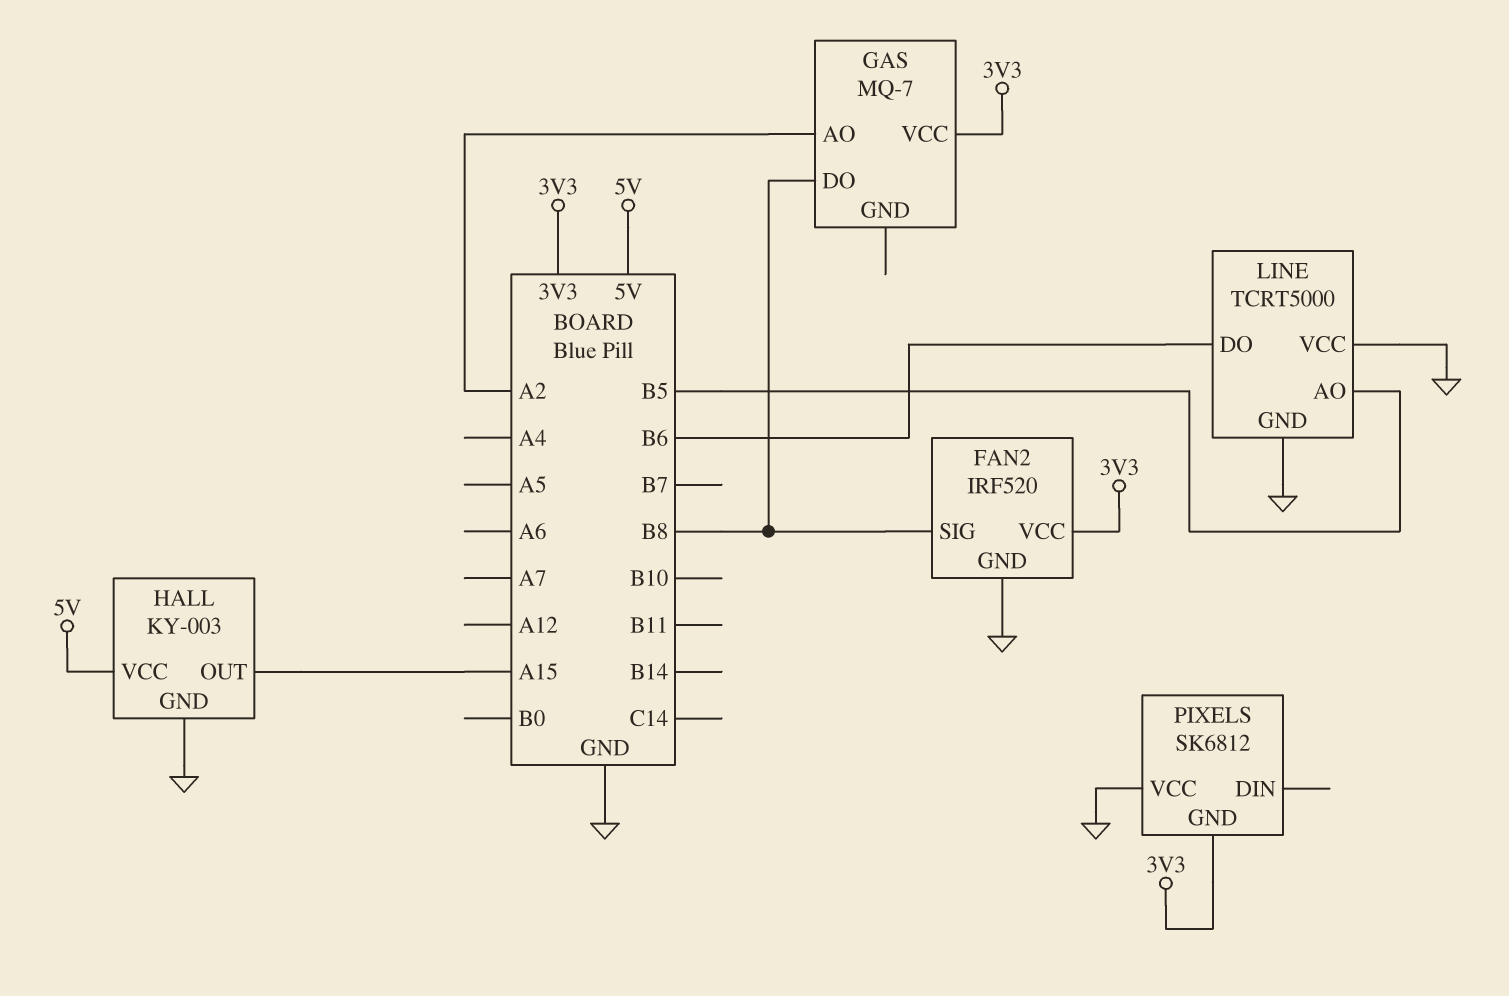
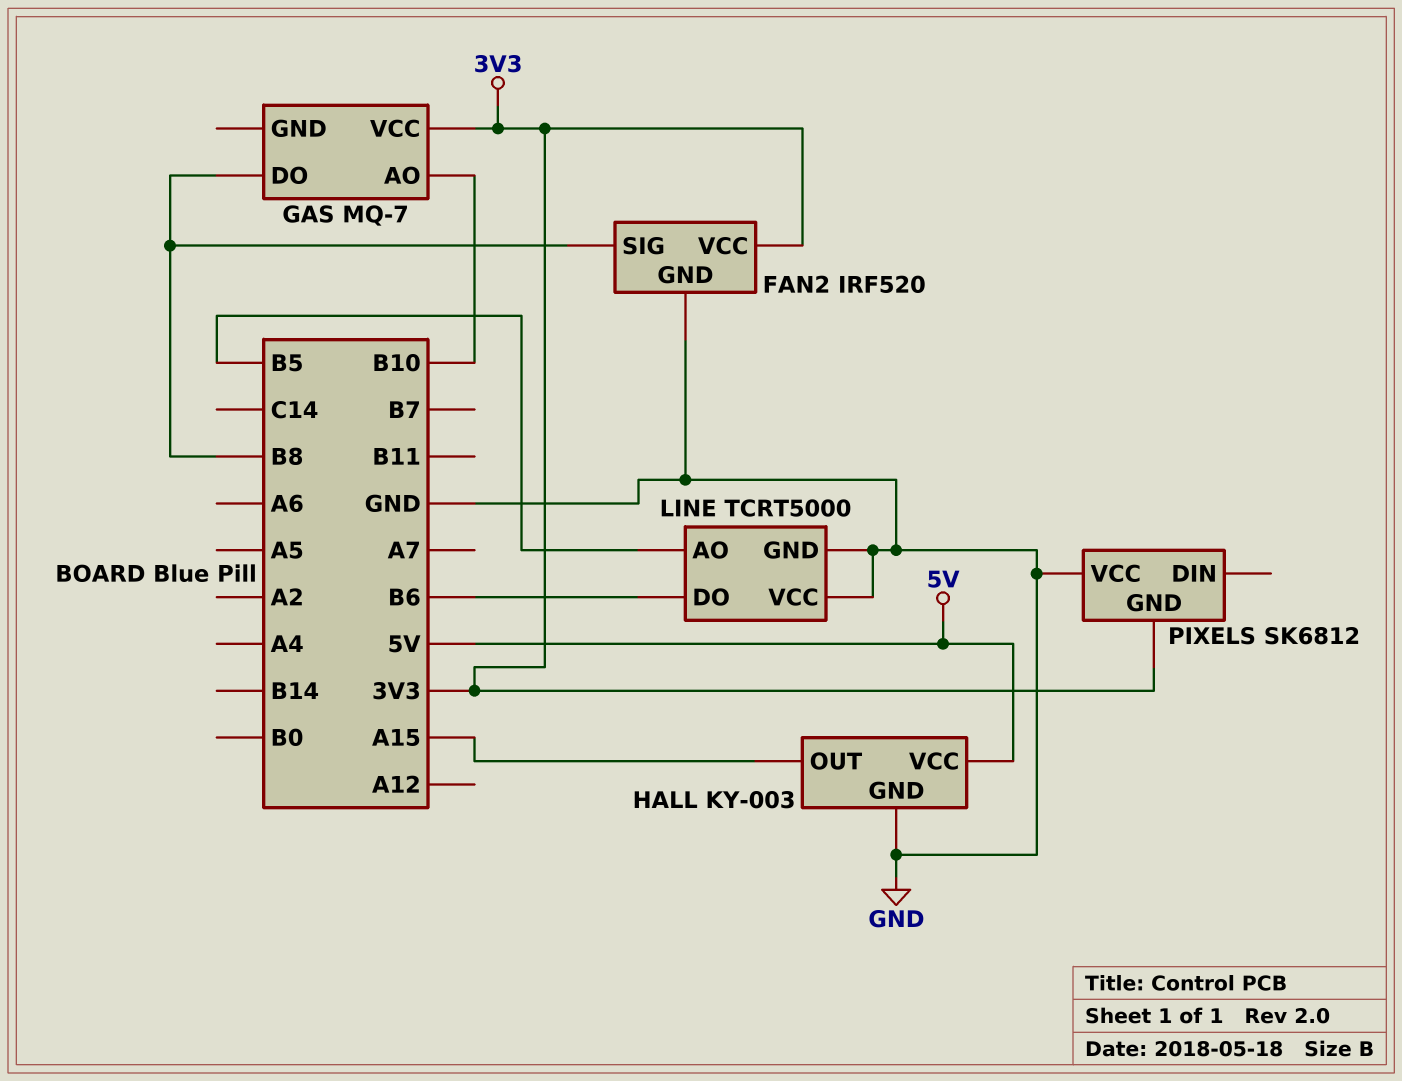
GAS pin AO: A2 -> B10

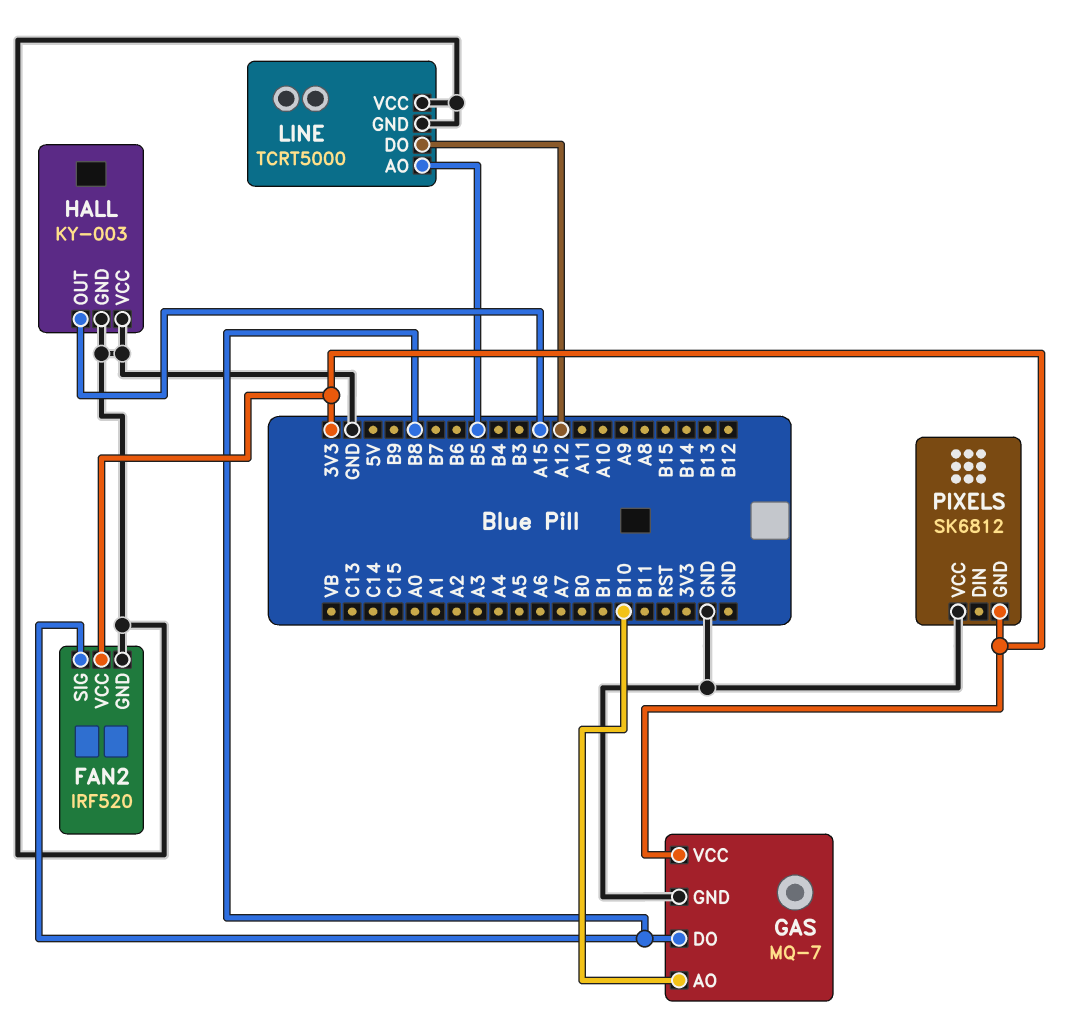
GAS pin GND: none -> GND
HALL pin VCC: 5V -> GND
LINE pin DO: B6 -> A12

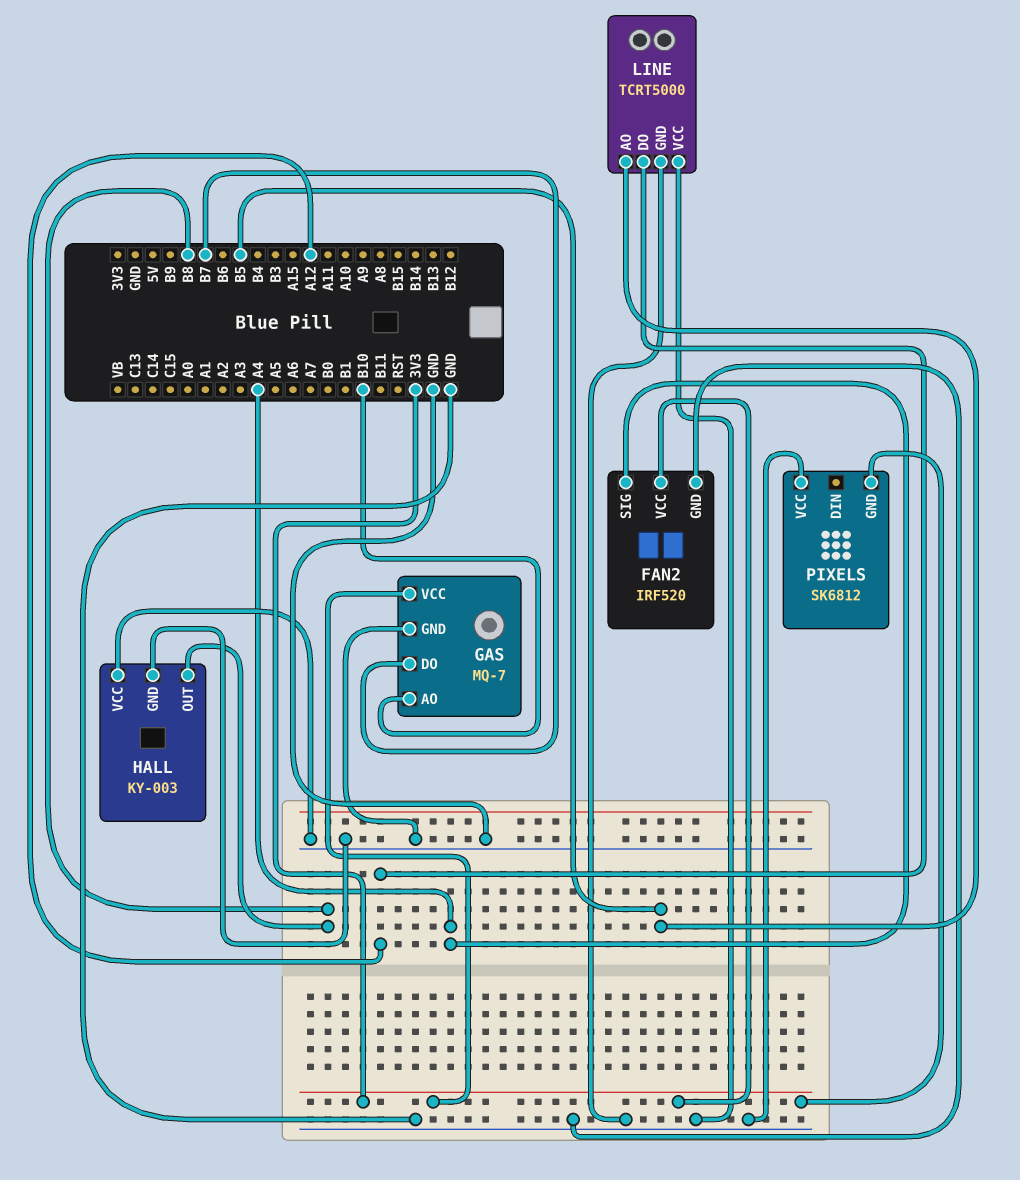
FAN2 pin SIG: B8 -> A4
GAS pin DO: B8 -> B7
HALL pin OUT: A15 -> B8

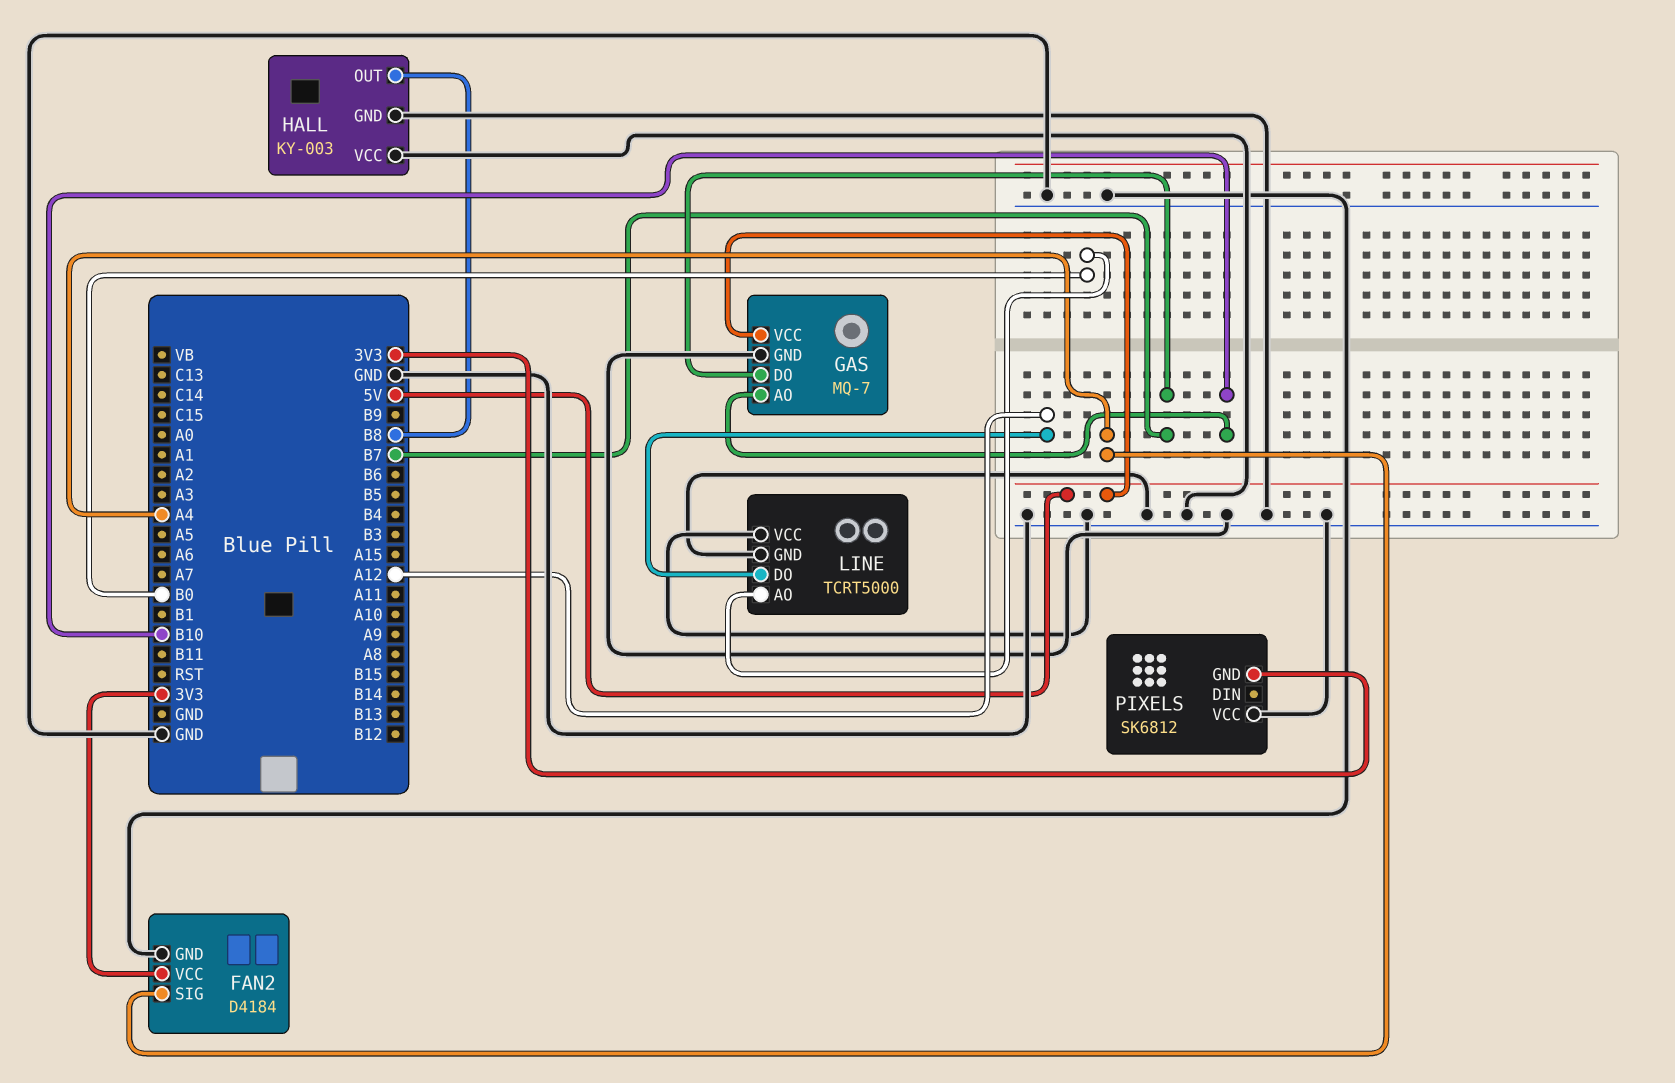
FAN2: IRF520 -> D4184
GAS pin VCC: 3V3 -> 5V
LINE pin AO: B5 -> B0

